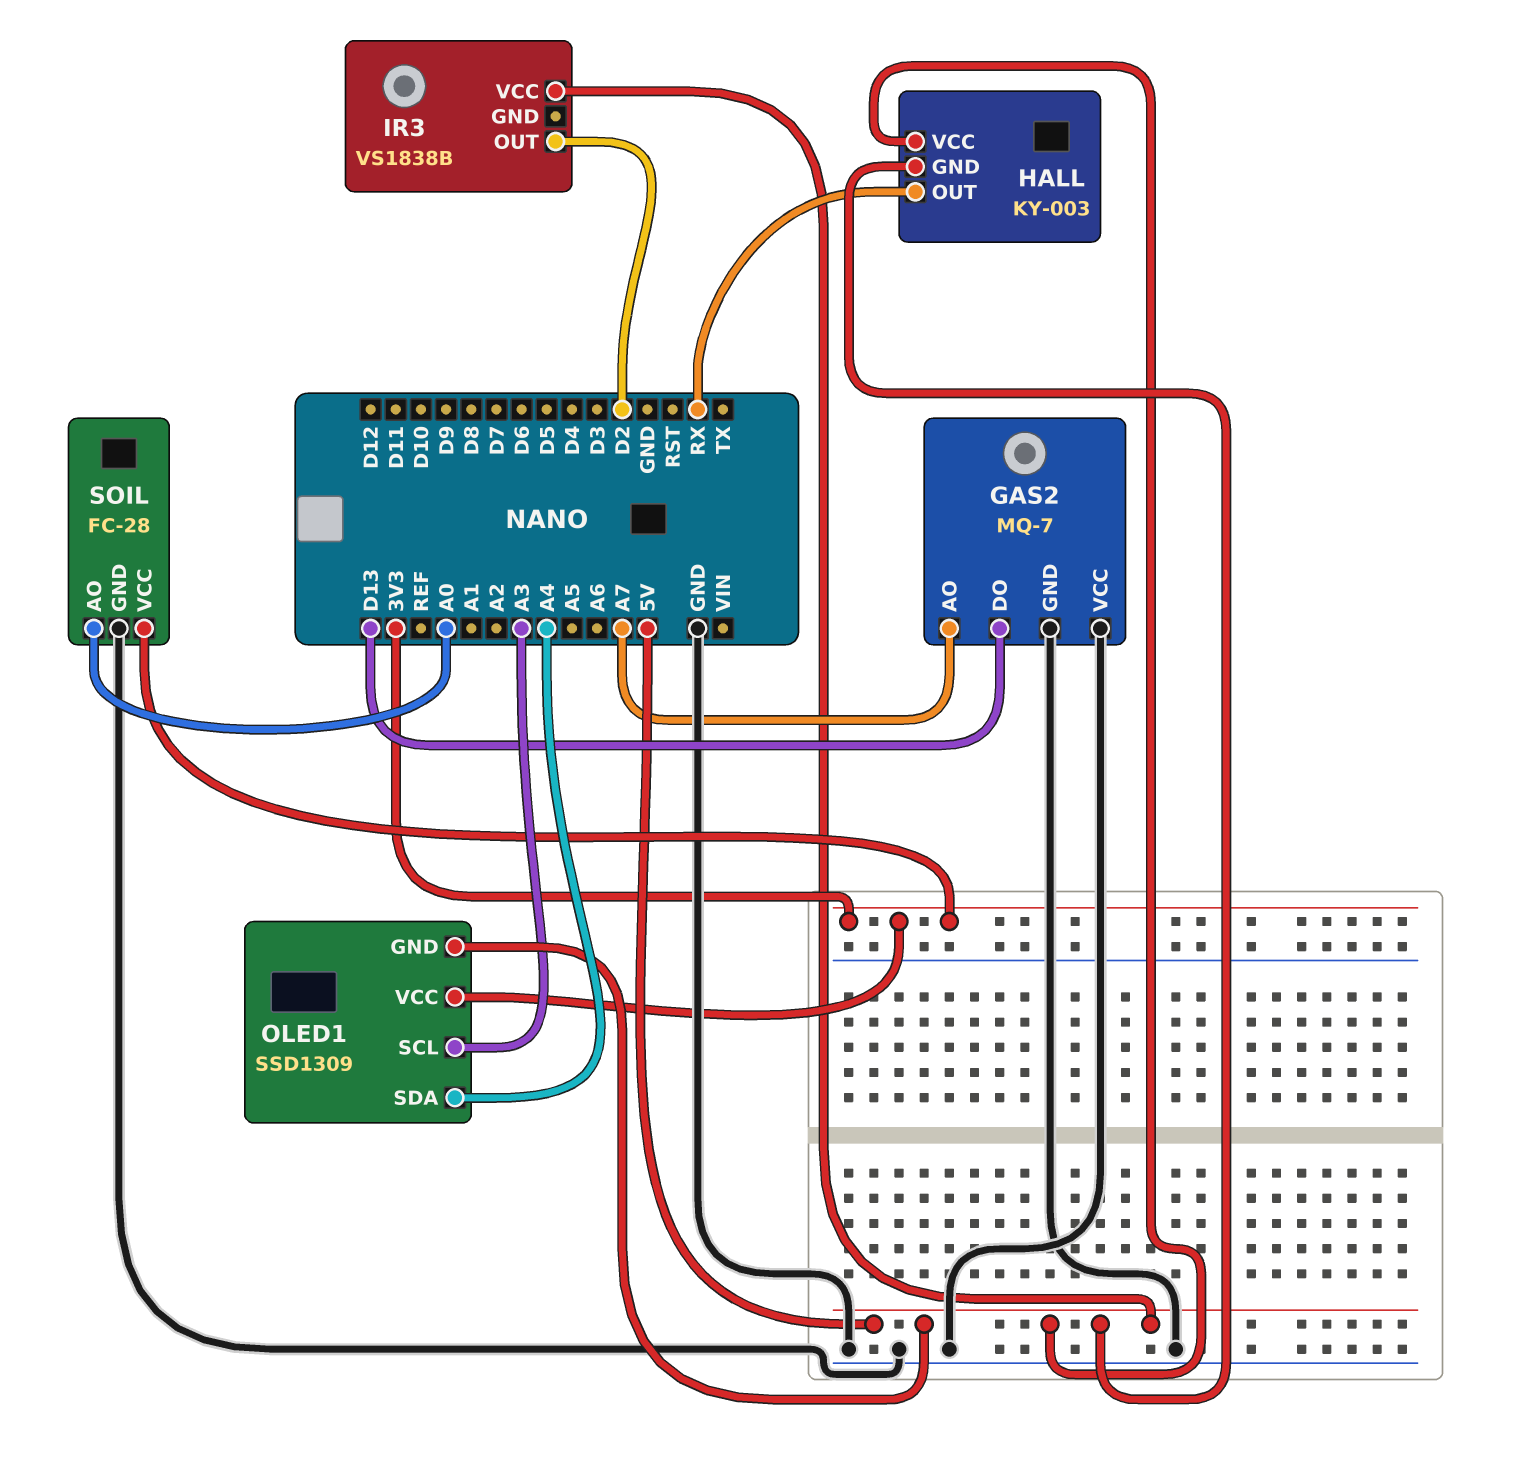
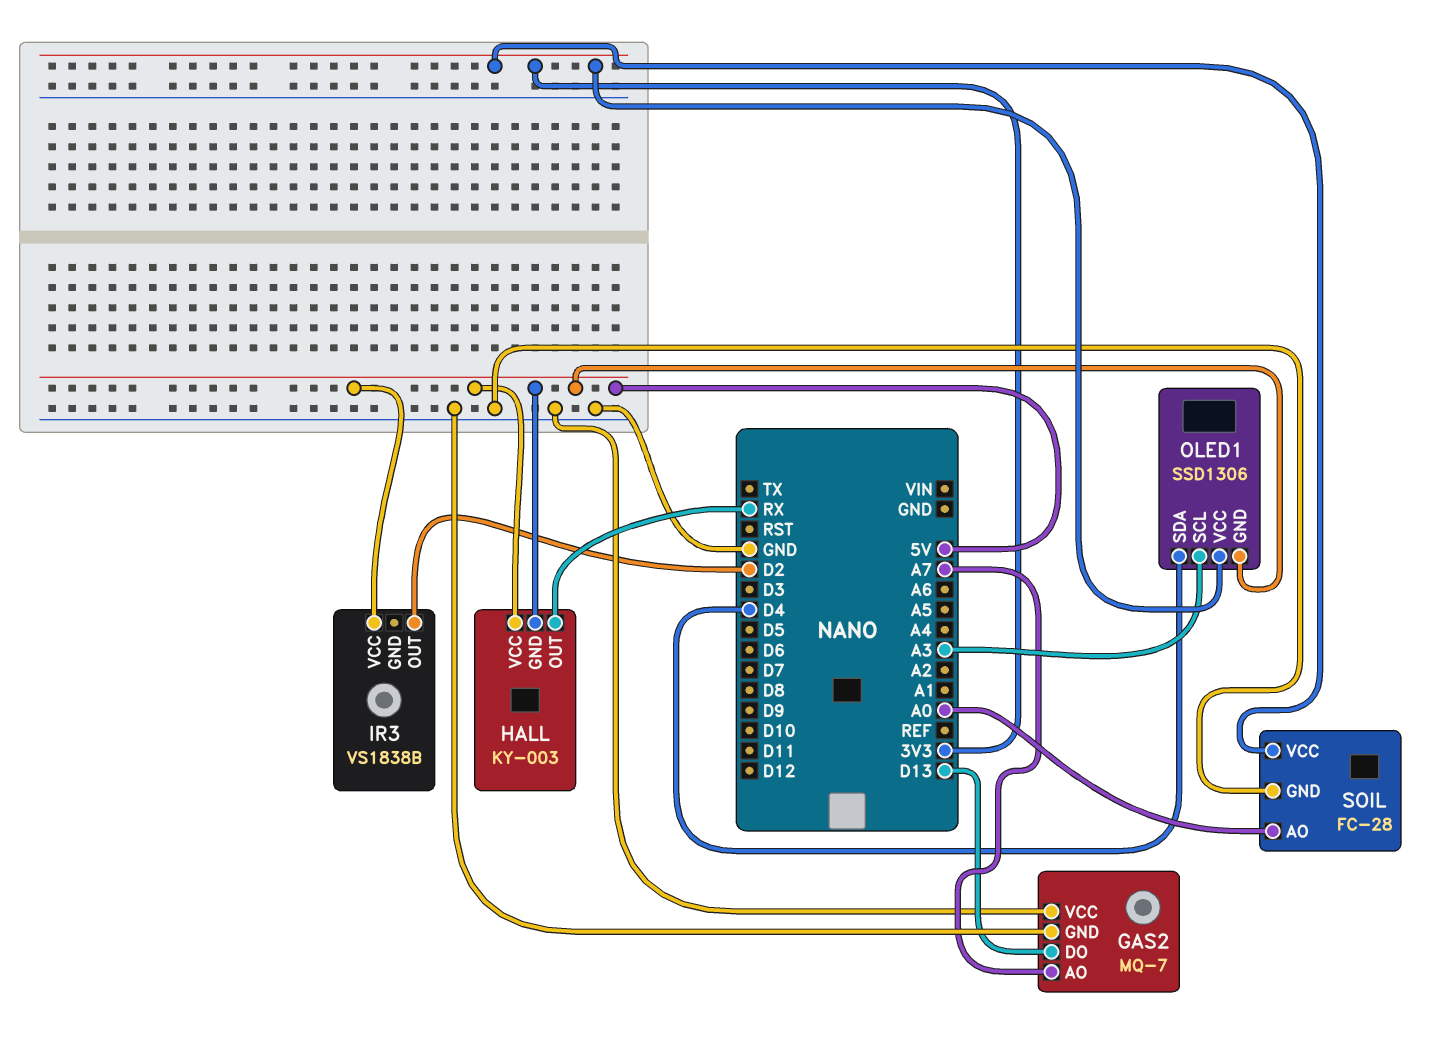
OLED1: SSD1309 -> SSD1306
OLED1 pin SDA: A4 -> D4

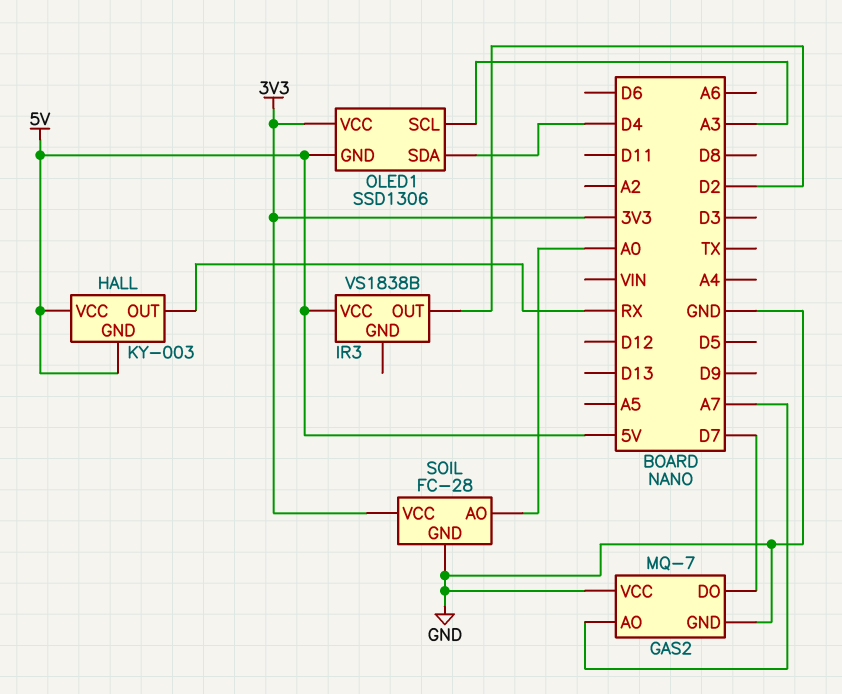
GAS2 pin DO: D13 -> D7

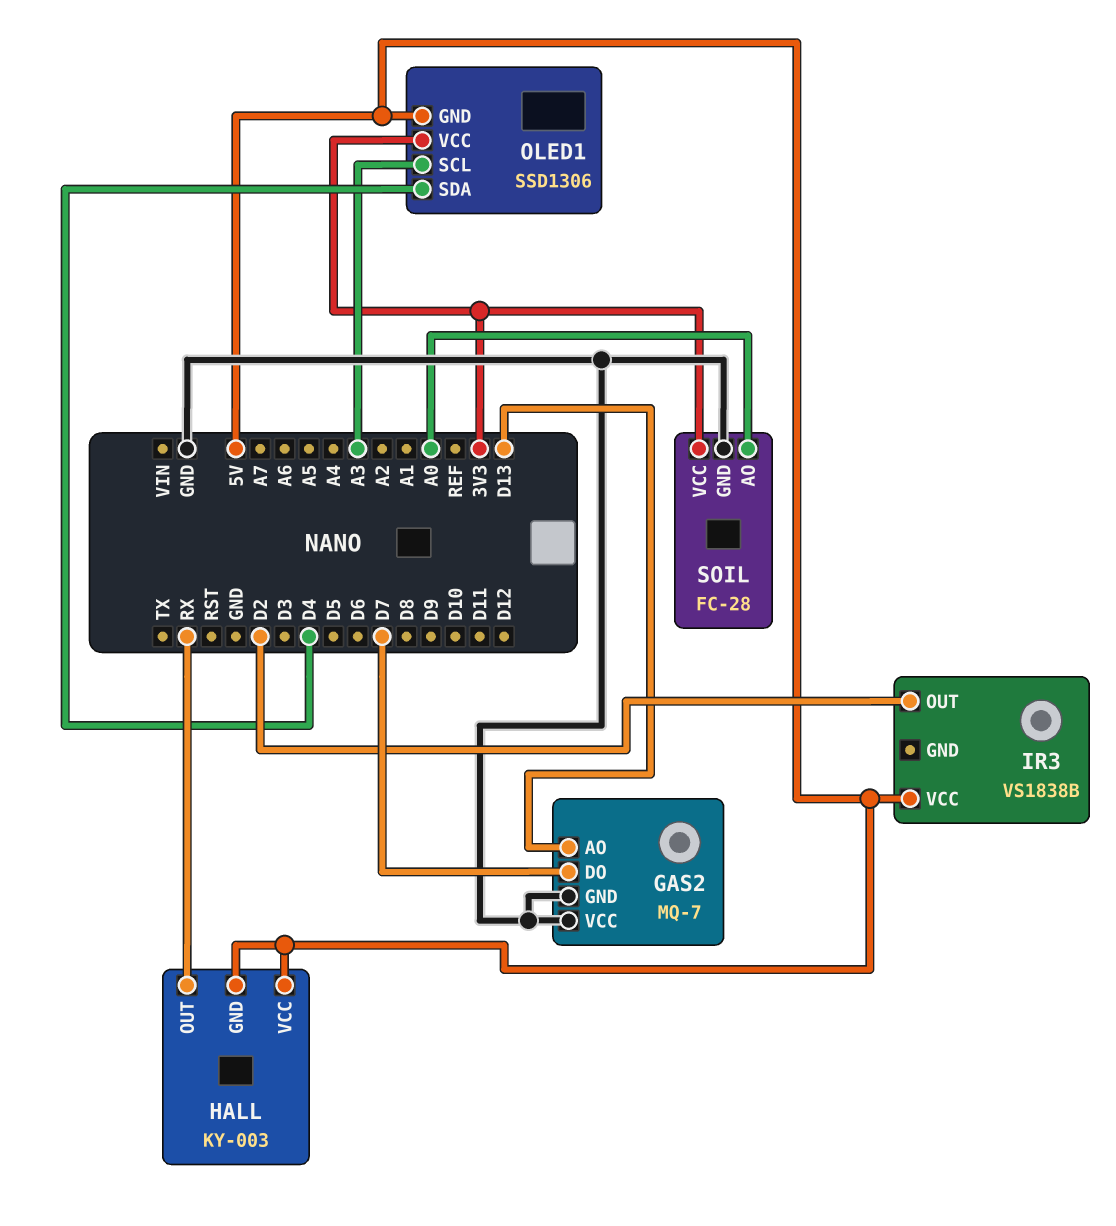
GAS2 pin AO: A7 -> D13

